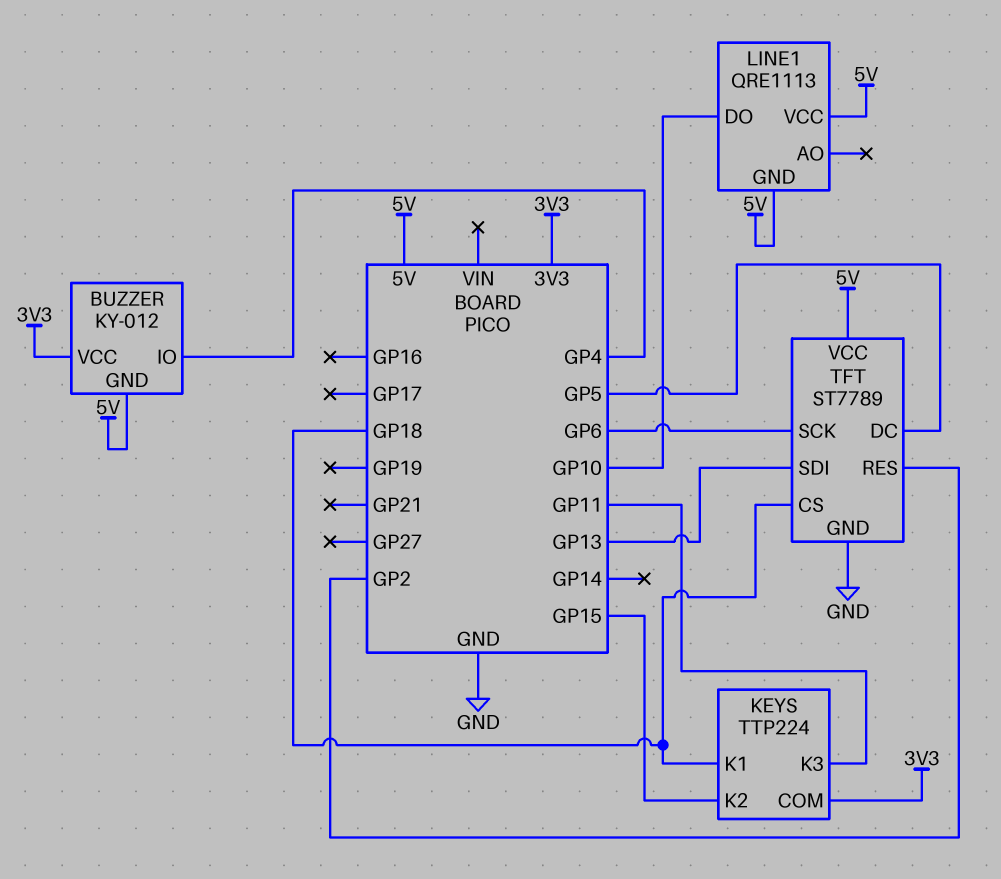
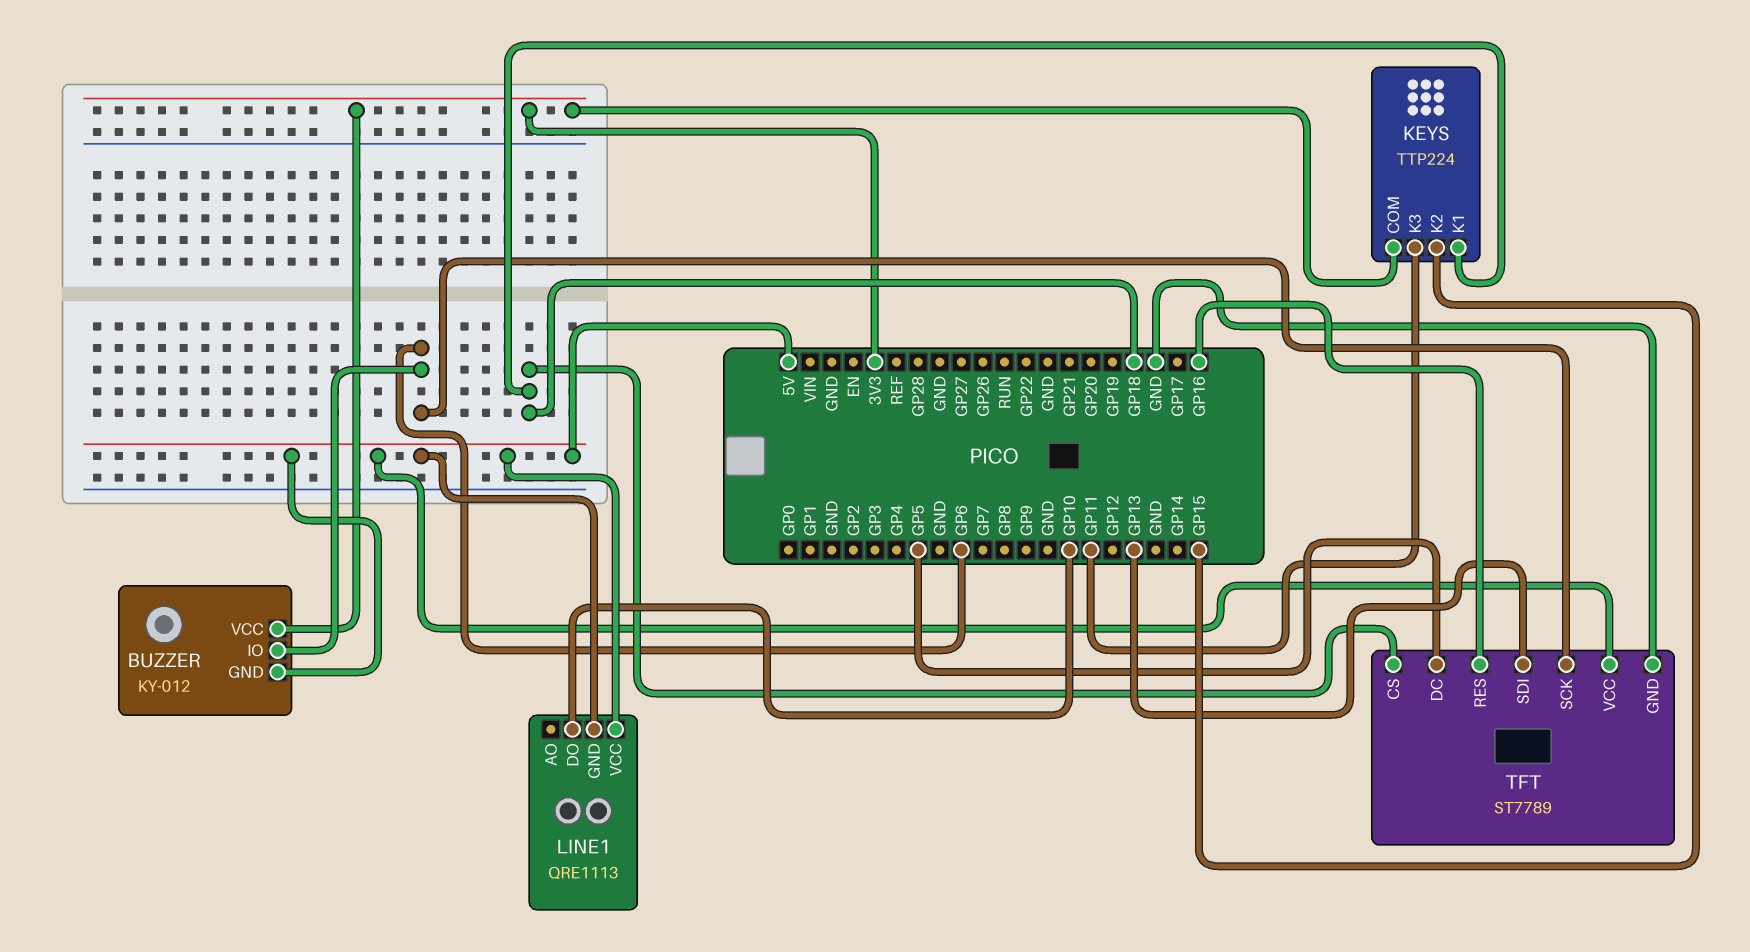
BUZZER pin IO: GP4 -> GP6
TFT pin RES: GP2 -> GP16

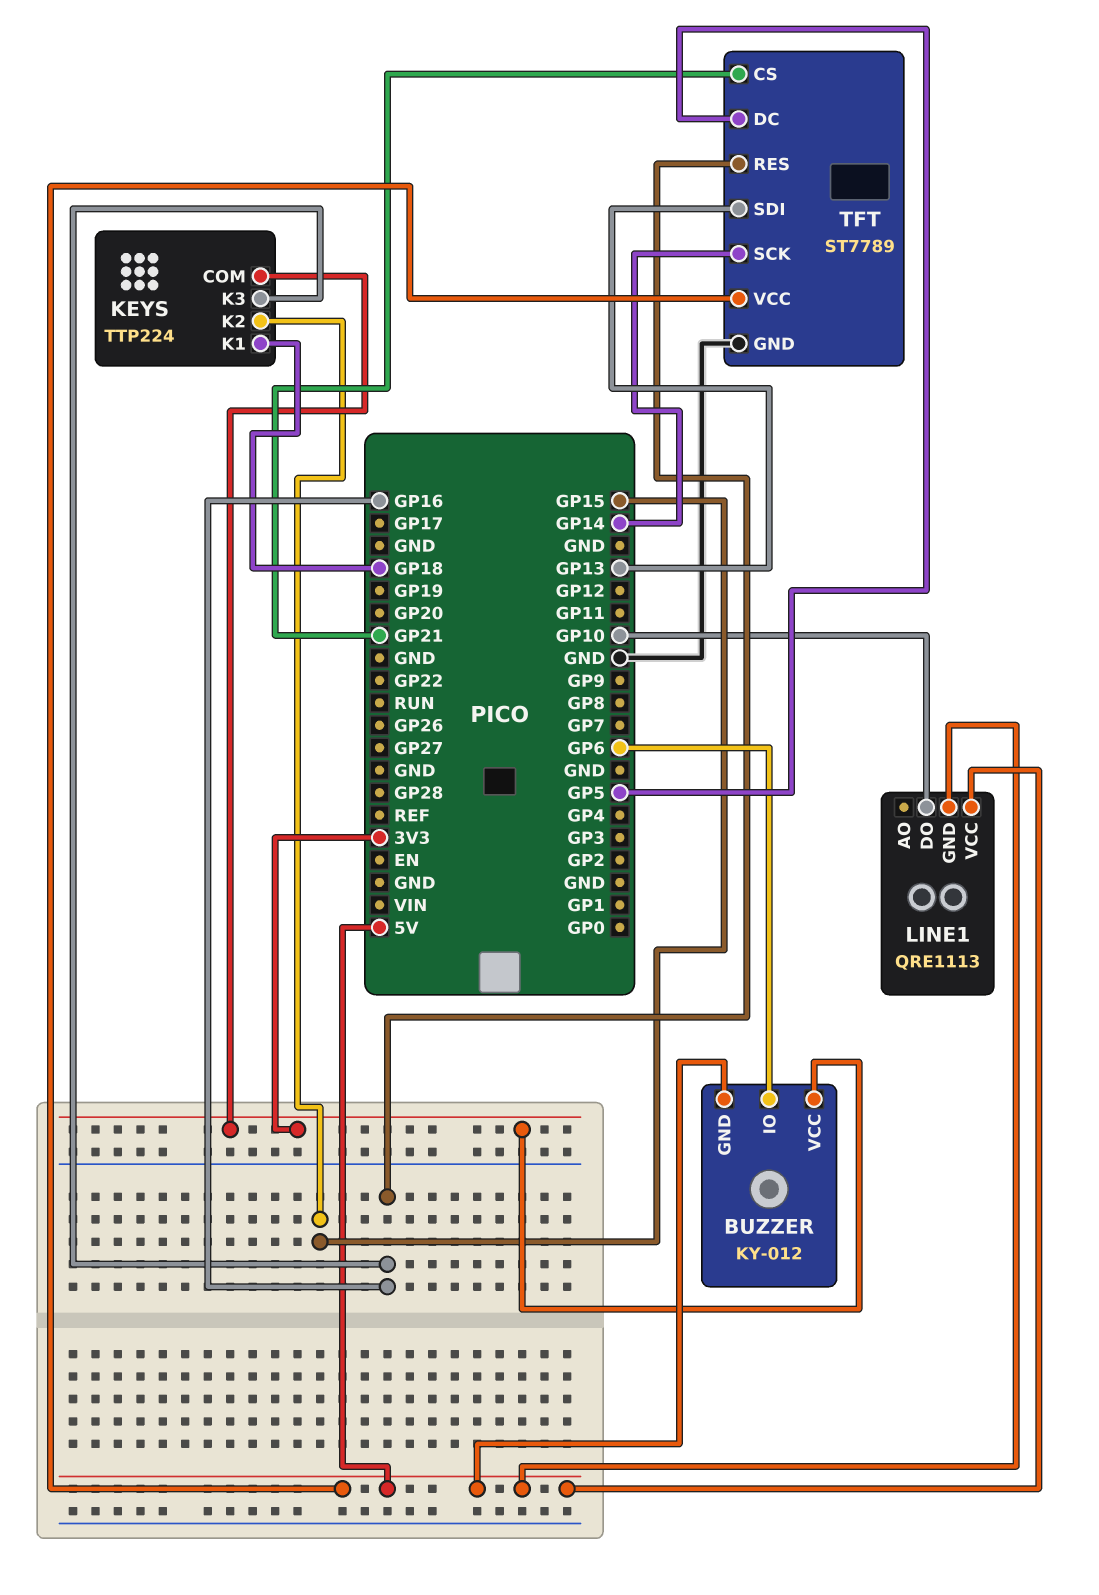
KEYS pin K3: GP11 -> GP16
TFT pin CS: GP18 -> GP21
TFT pin SCK: GP6 -> GP14

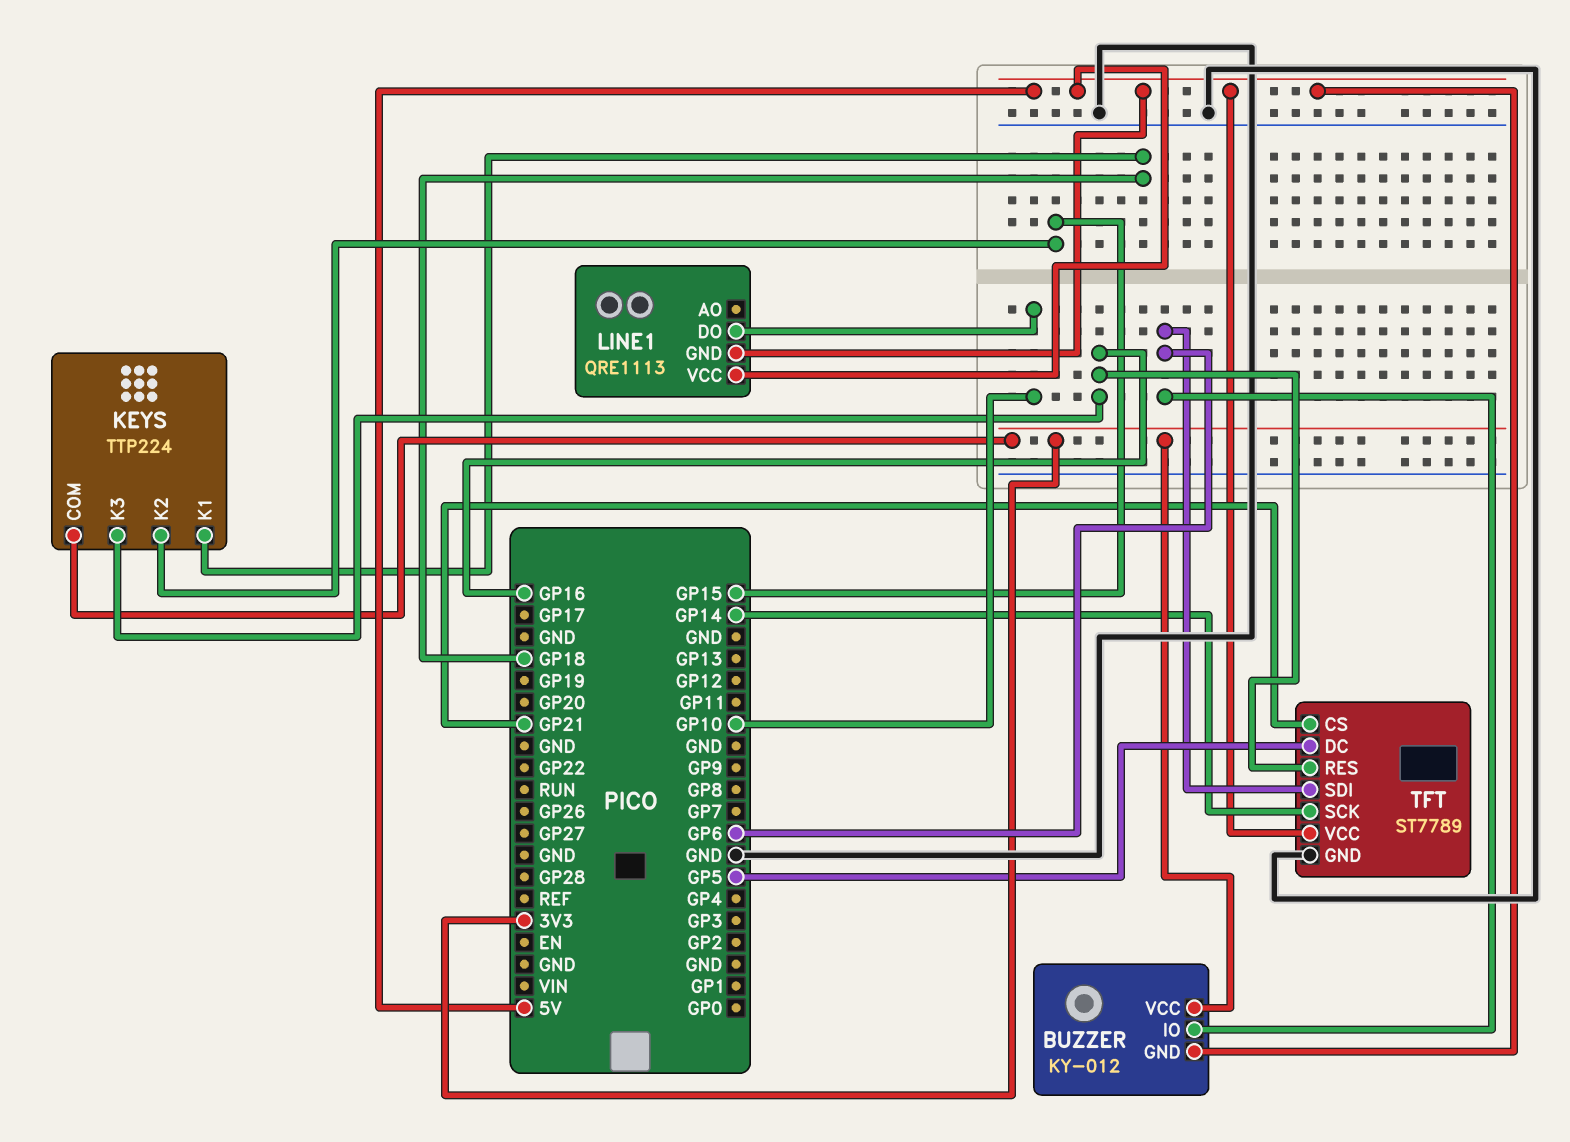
TFT pin SDI: GP13 -> GP6

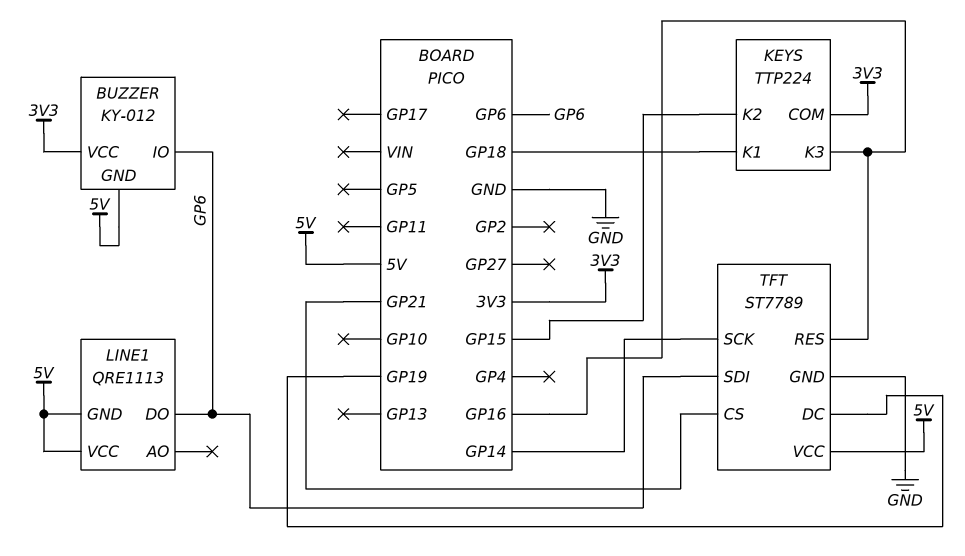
LINE1 pin DO: GP10 -> GP6
TFT pin DC: GP5 -> GP19

